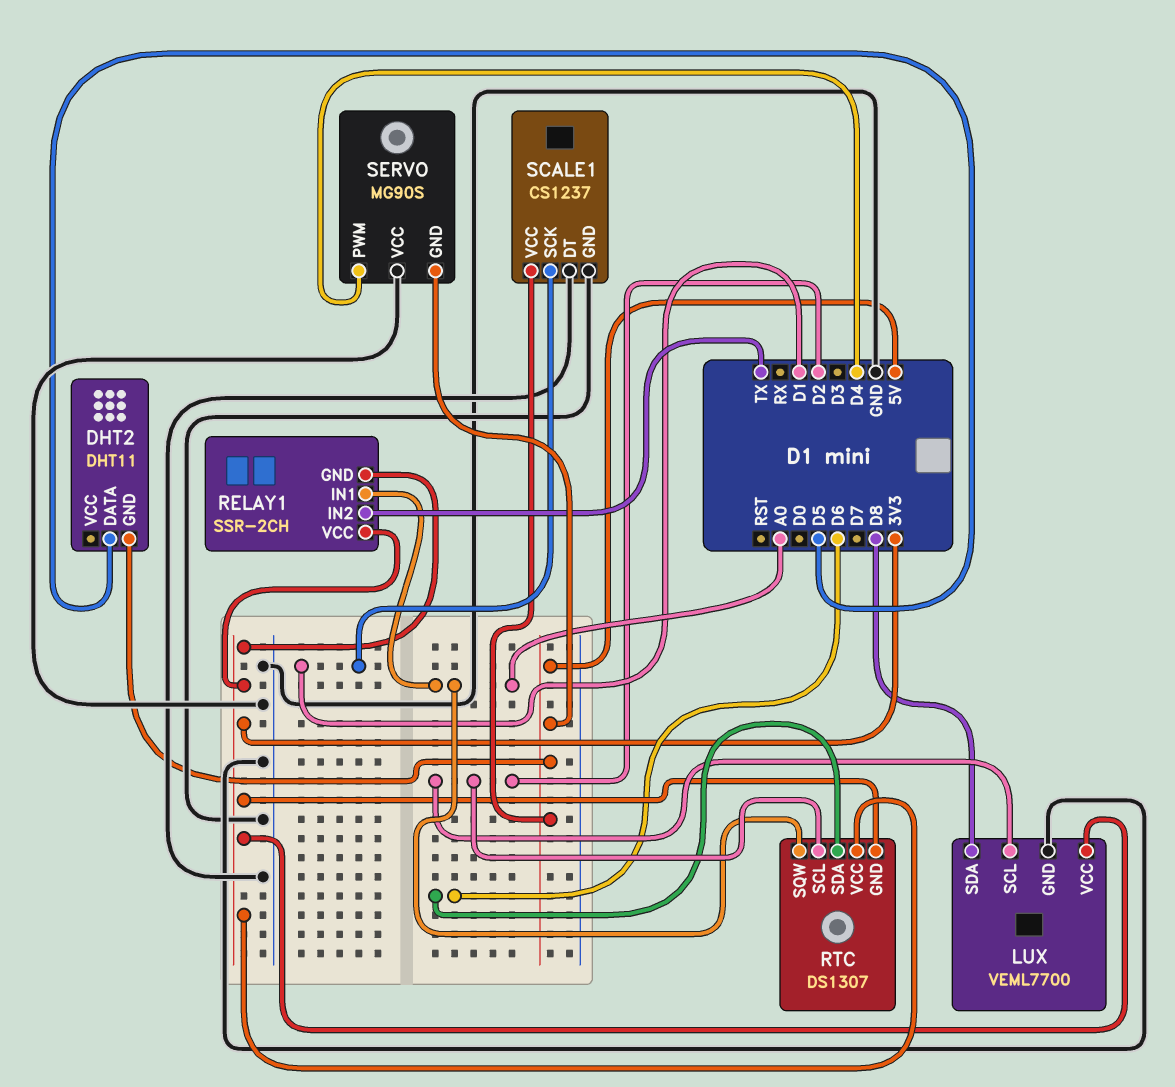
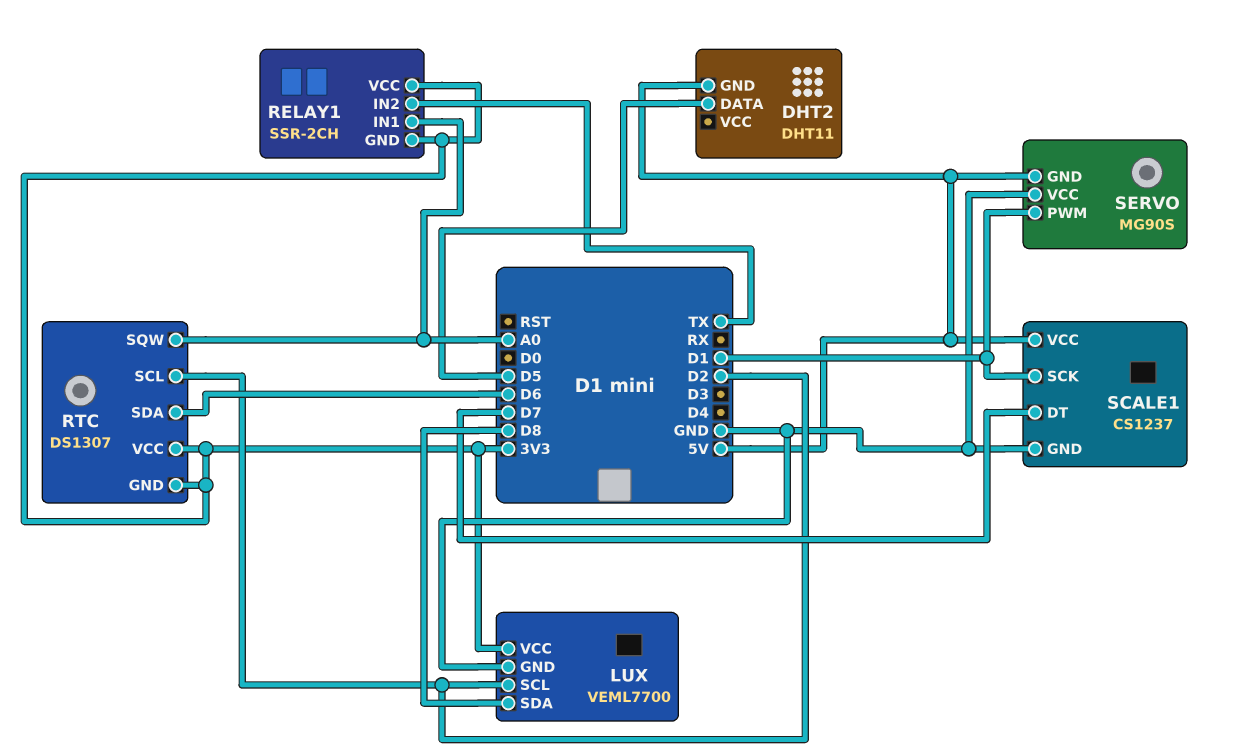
SCALE1 pin DT: GND -> D7
SERVO pin PWM: D4 -> D1

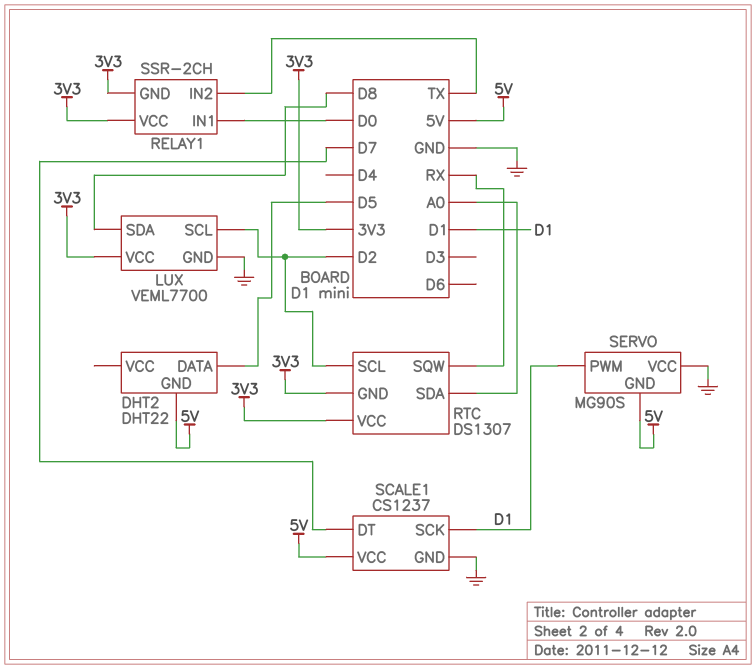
DHT2: DHT11 -> DHT22
RELAY1 pin IN1: A0 -> D0
RTC pin SDA: D6 -> A0
RTC pin SQW: A0 -> RX

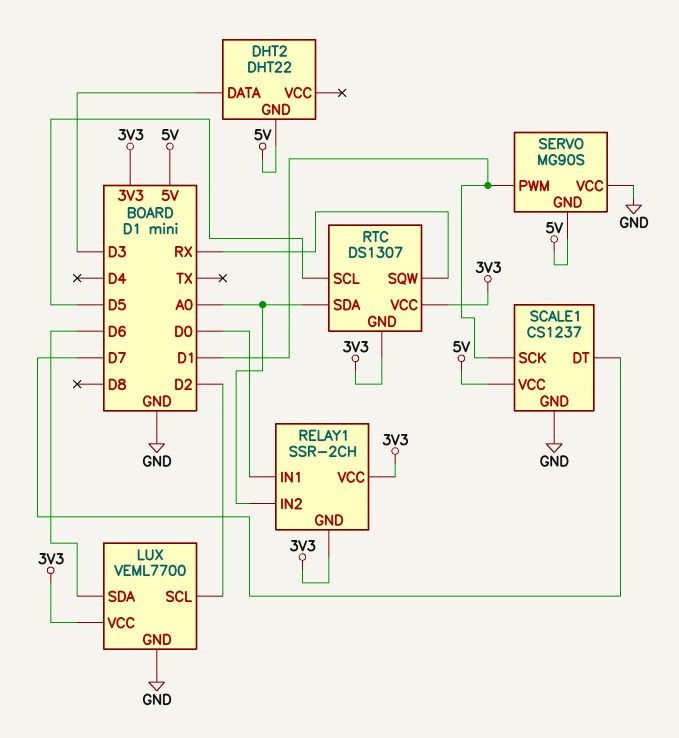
DHT2 pin DATA: D5 -> D3
LUX pin SDA: D8 -> D6
RELAY1 pin IN2: TX -> A0
RTC pin SCL: D2 -> D5

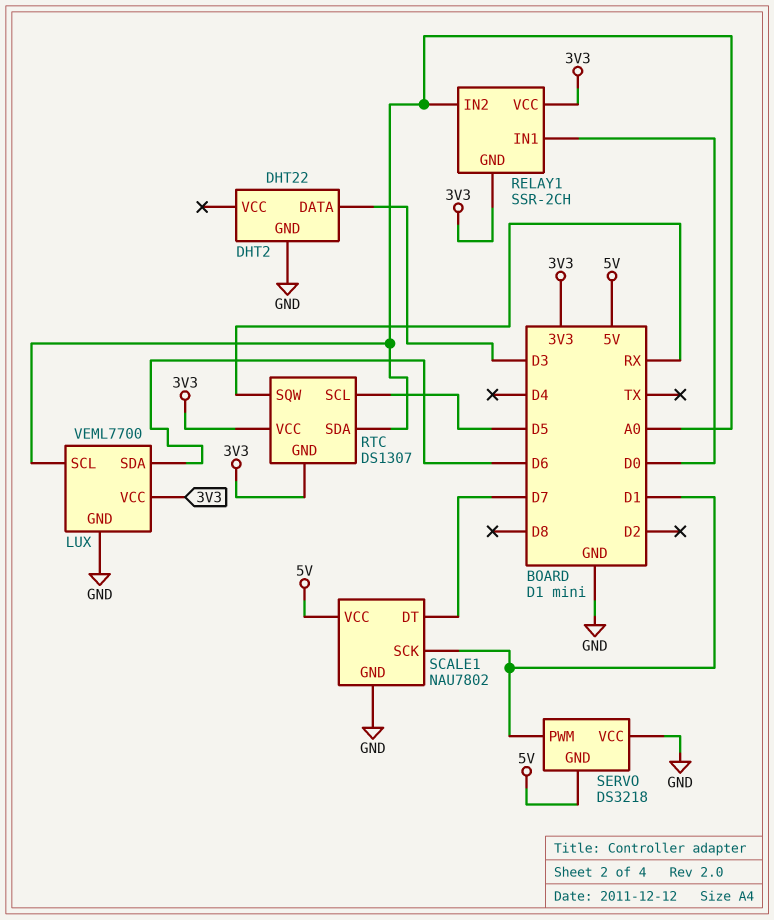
DHT2 pin GND: 5V -> GND
LUX pin SCL: D2 -> A0
SCALE1: CS1237 -> NAU7802
SERVO: MG90S -> DS3218

